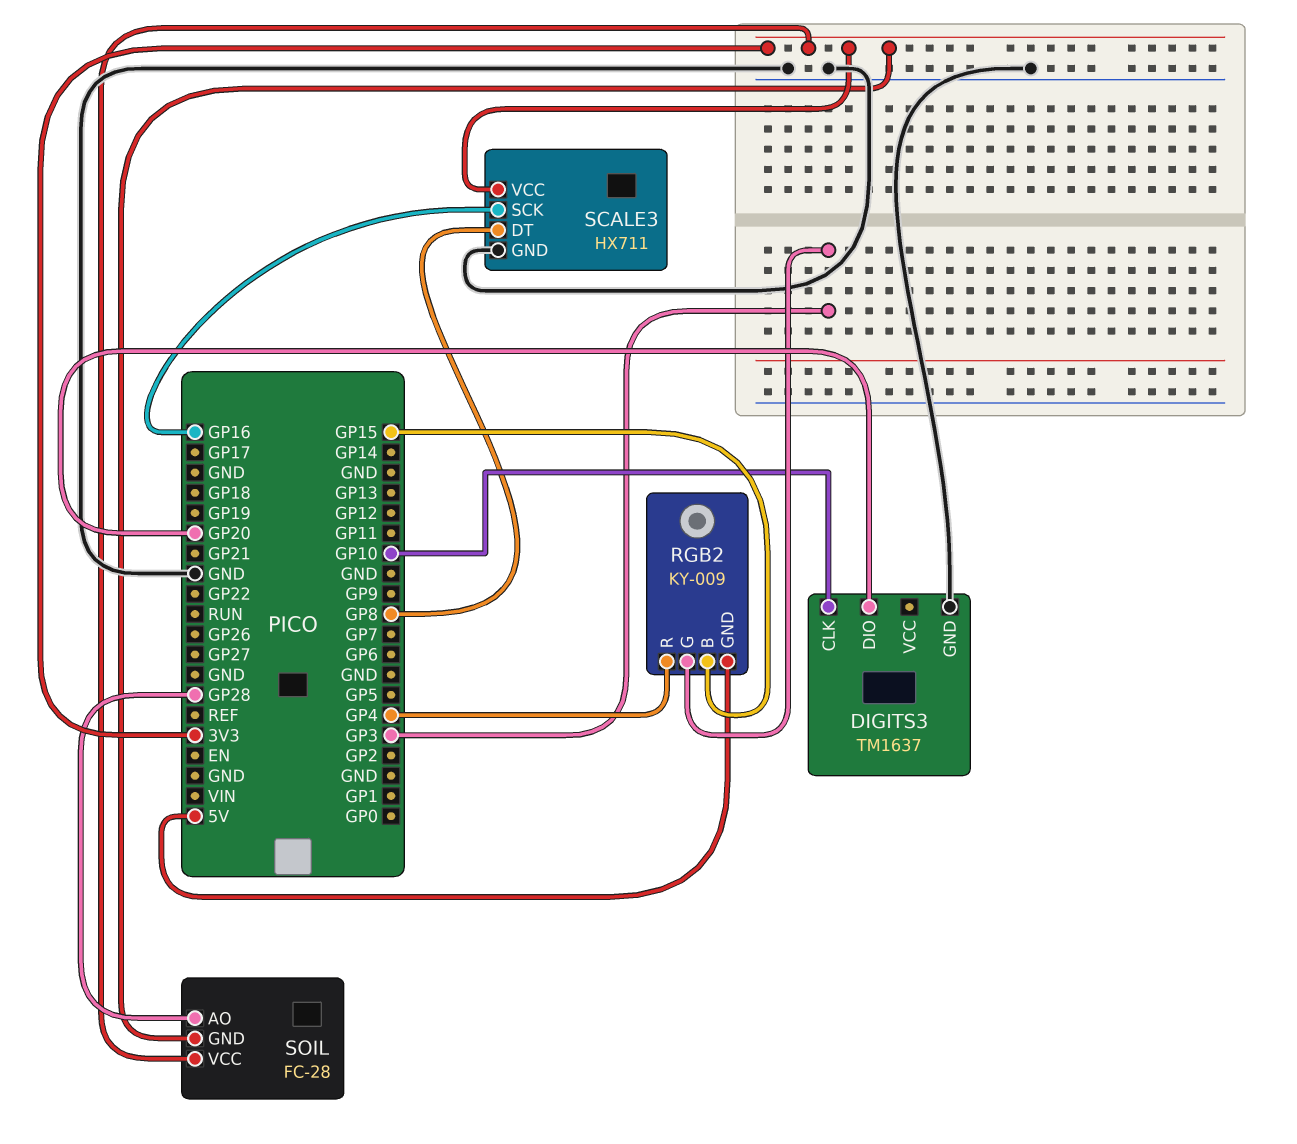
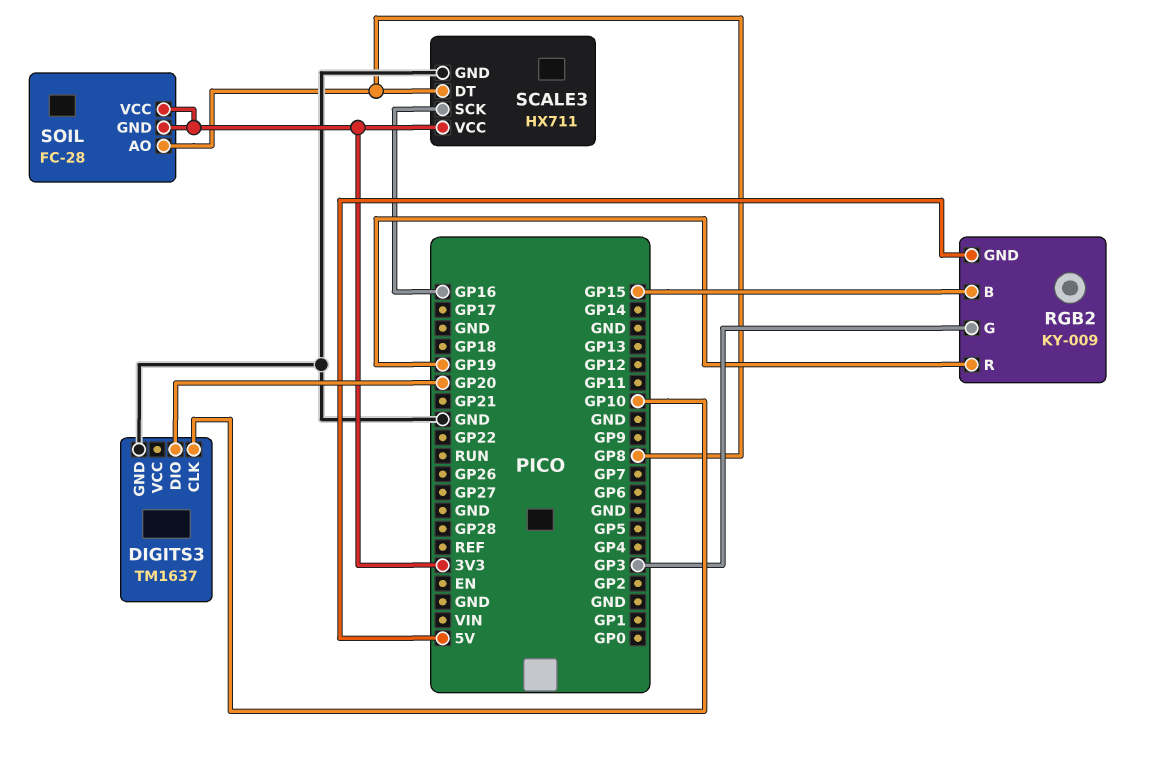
RGB2 pin R: GP4 -> GP19
SOIL pin AO: GP28 -> GP8

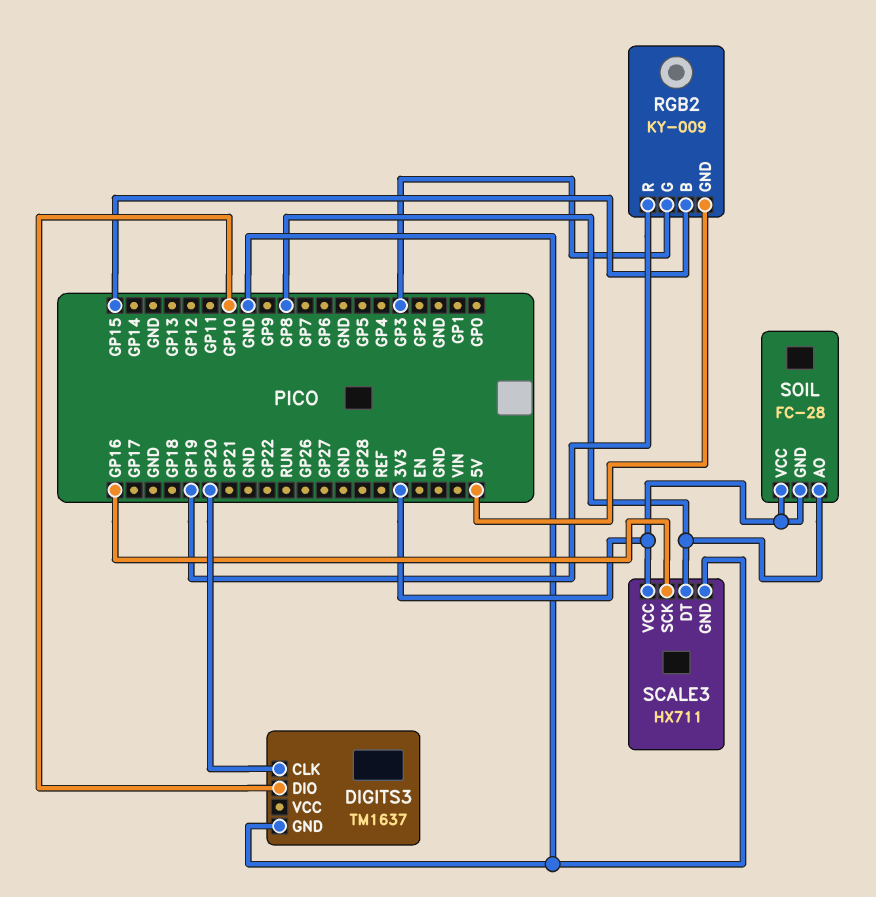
DIGITS3 pin CLK: GP10 -> GP20
DIGITS3 pin DIO: GP20 -> GP10

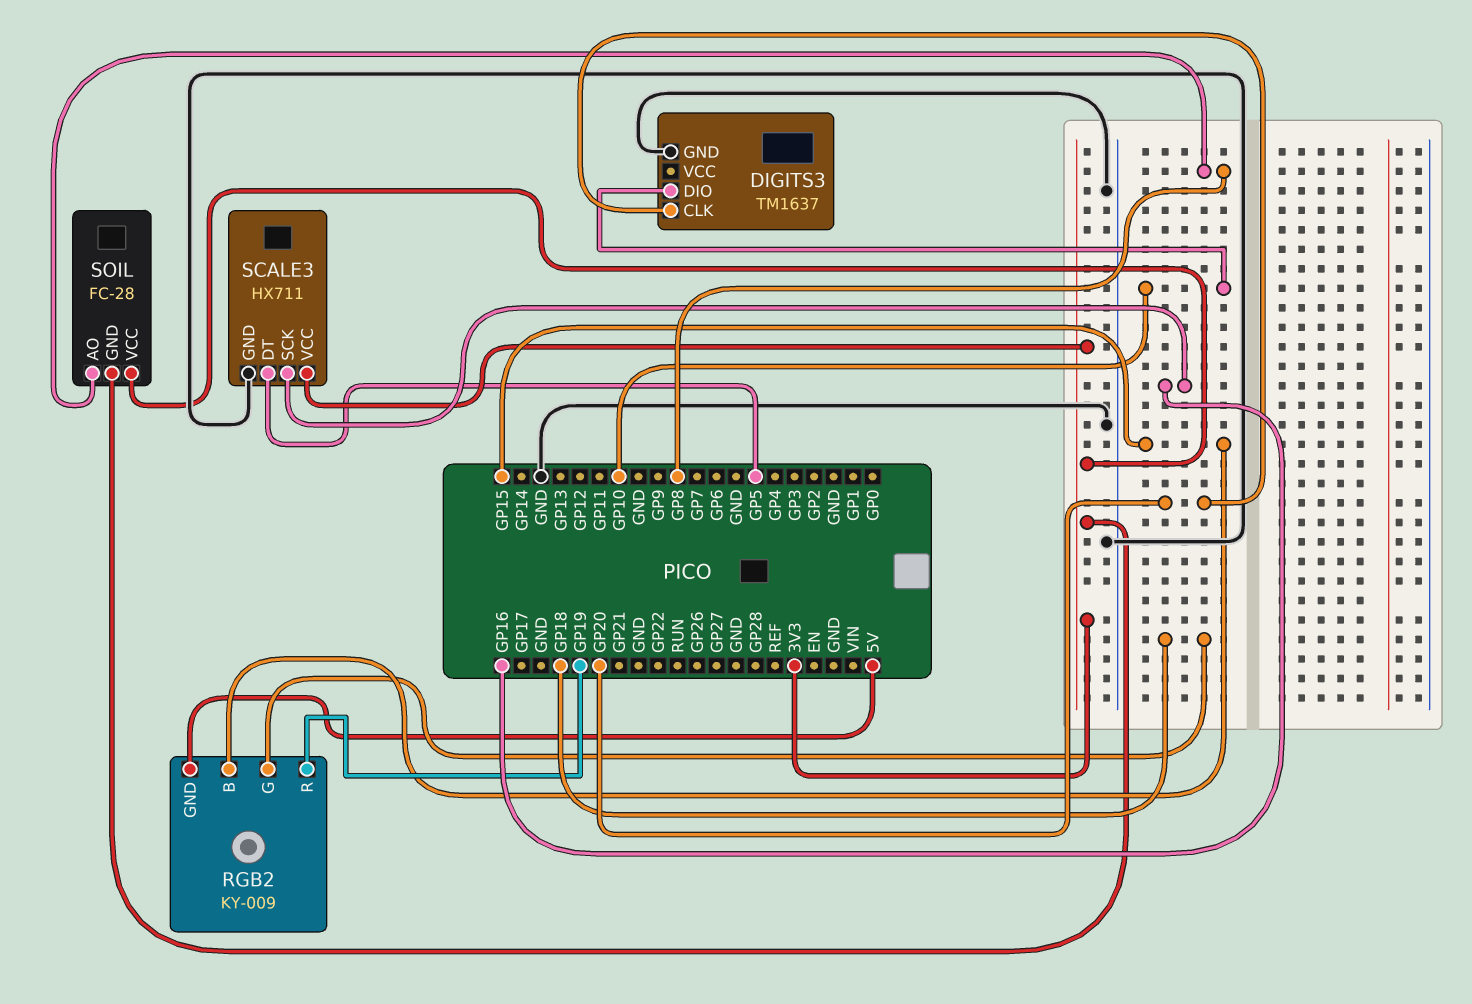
RGB2 pin G: GP3 -> GP18
SCALE3 pin DT: GP8 -> GP5

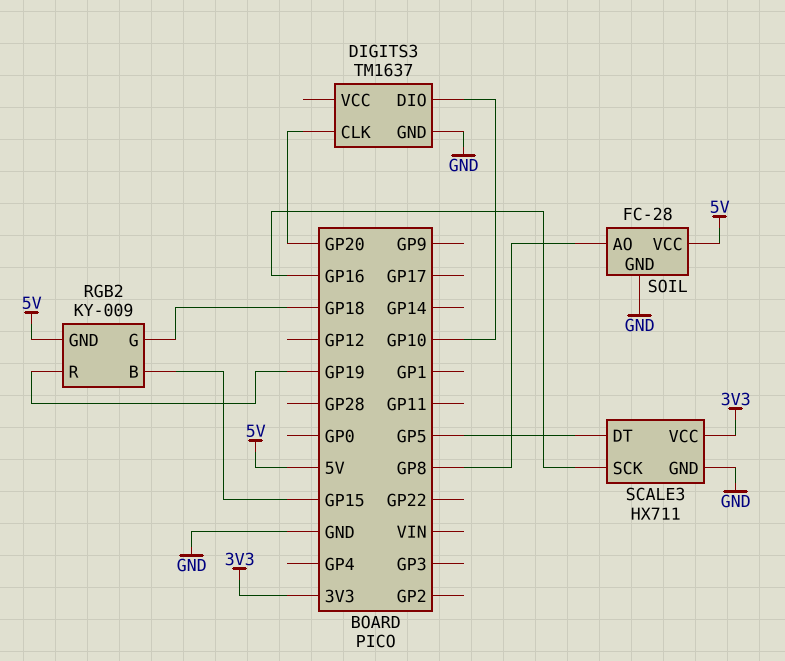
SOIL pin GND: 3V3 -> GND
SOIL pin VCC: 3V3 -> 5V

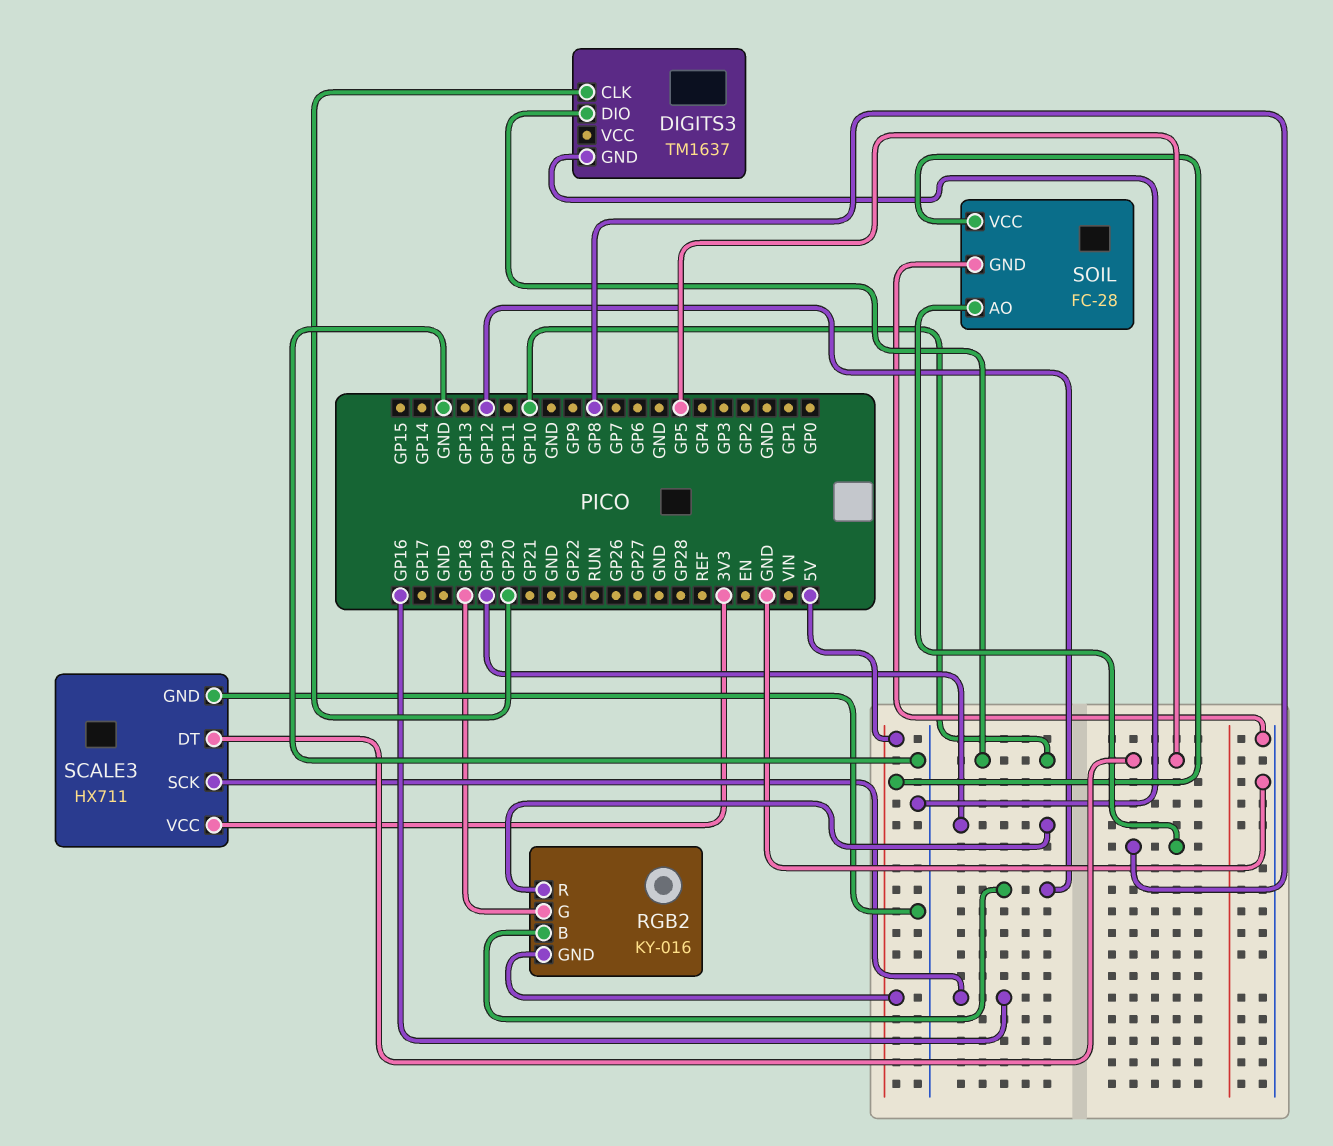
RGB2: KY-009 -> KY-016
RGB2 pin B: GP15 -> GP12

